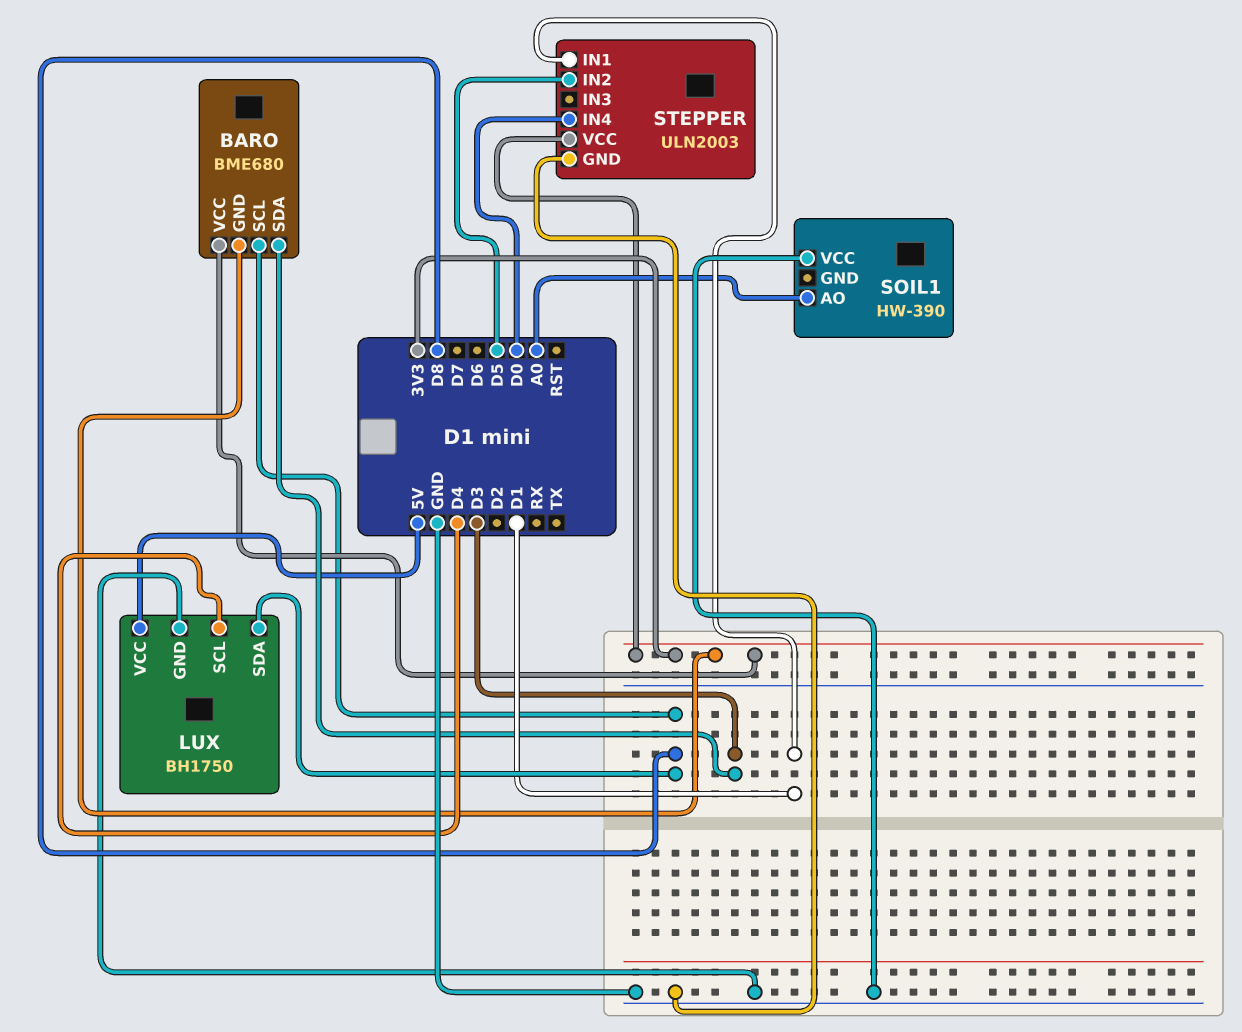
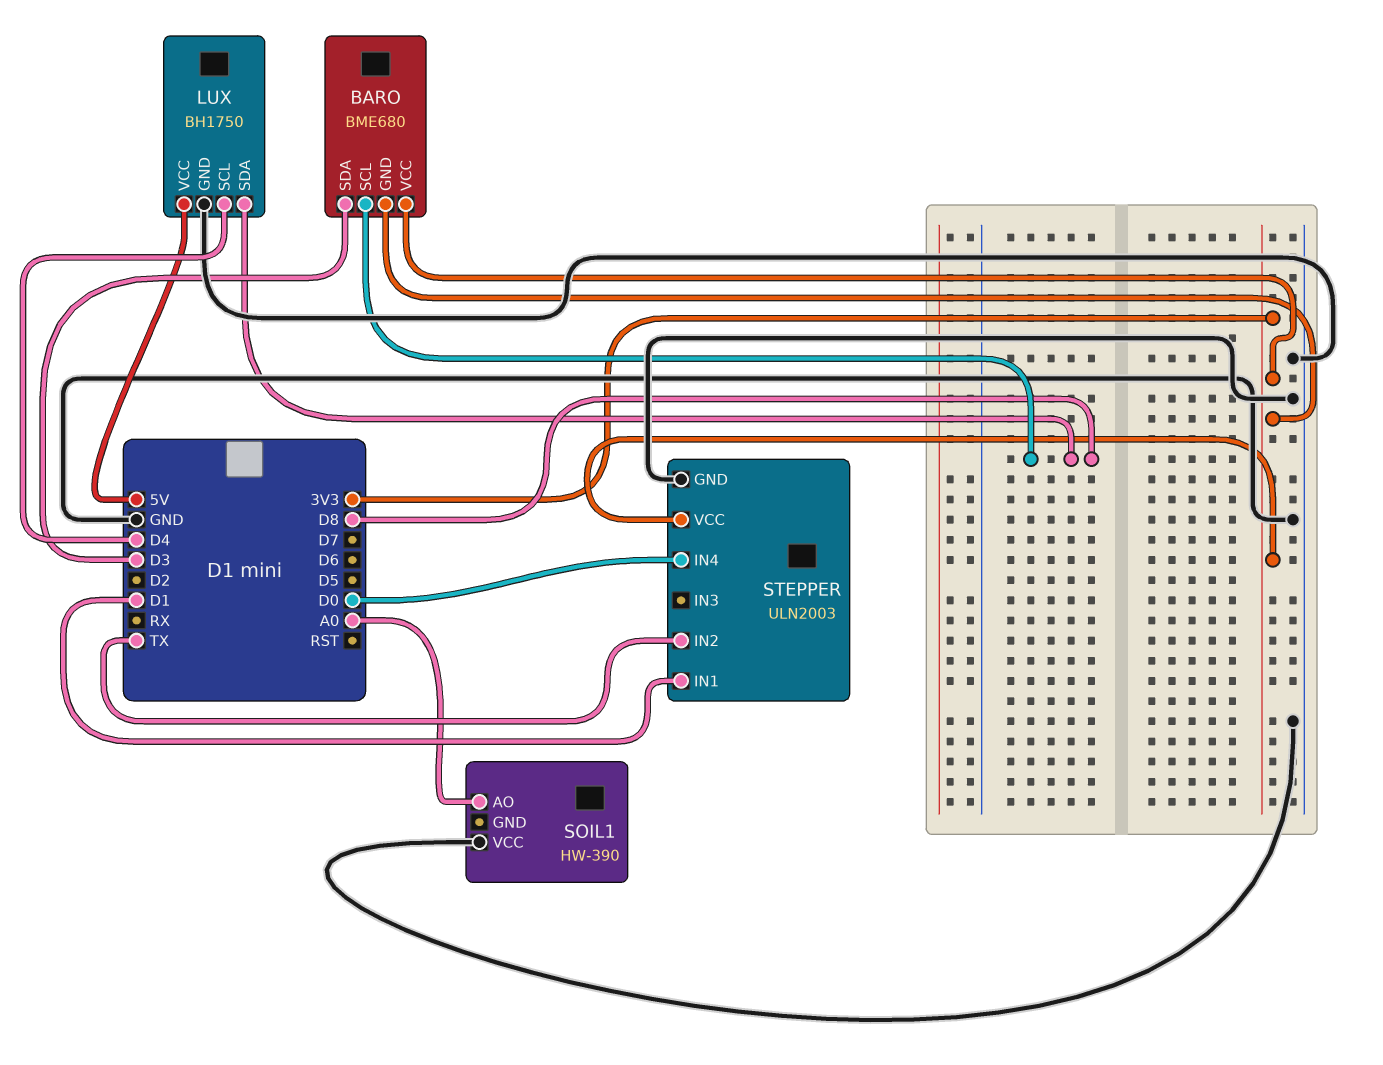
STEPPER pin IN2: D5 -> TX

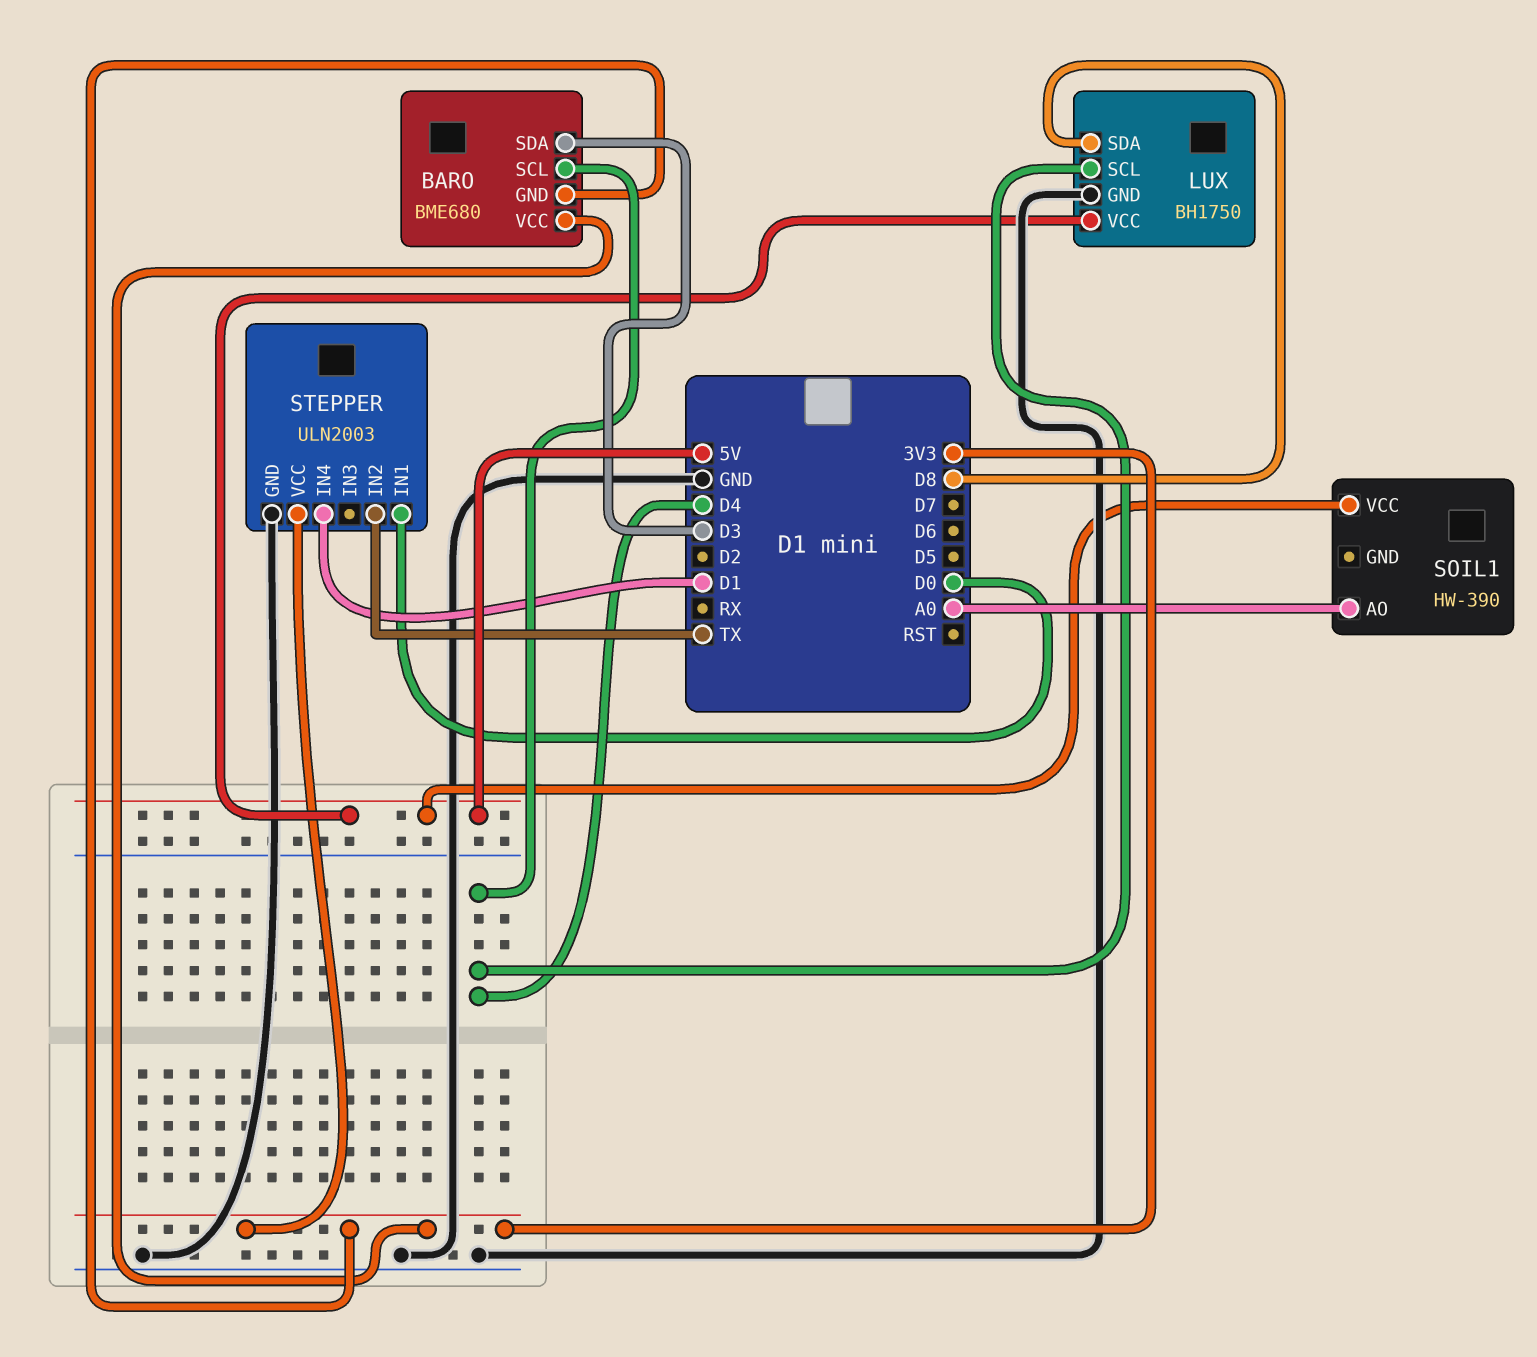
BARO pin SCL: D8 -> D4
SOIL1 pin VCC: GND -> 5V
STEPPER pin IN1: D1 -> D0
STEPPER pin IN4: D0 -> D1

